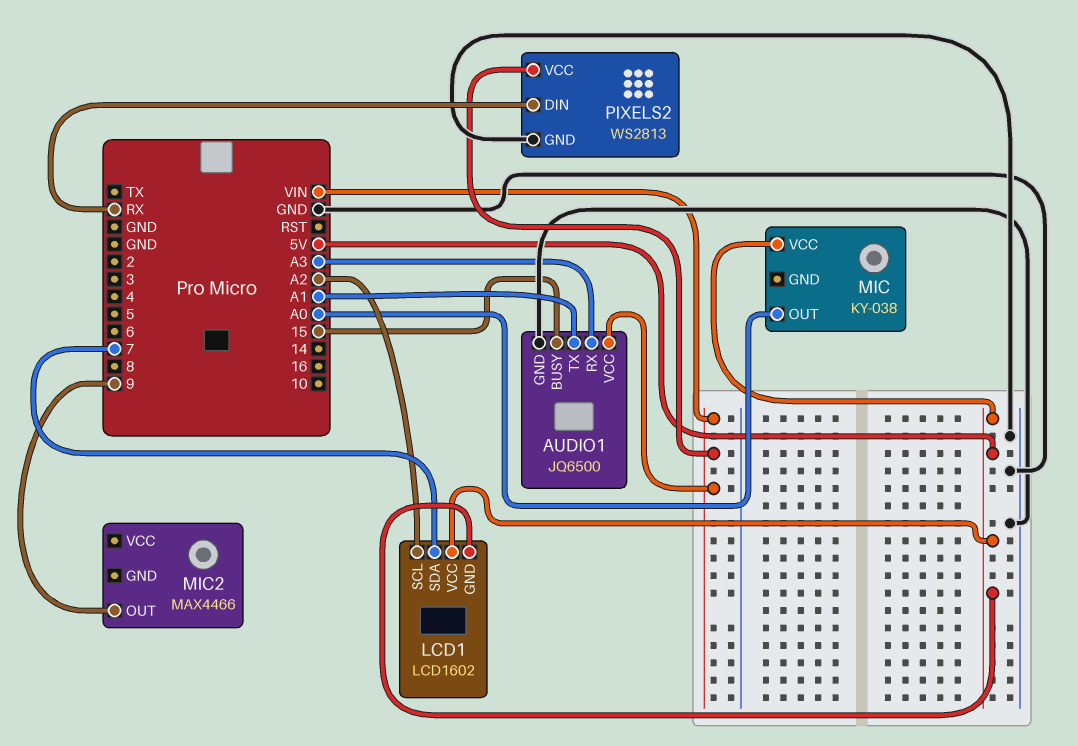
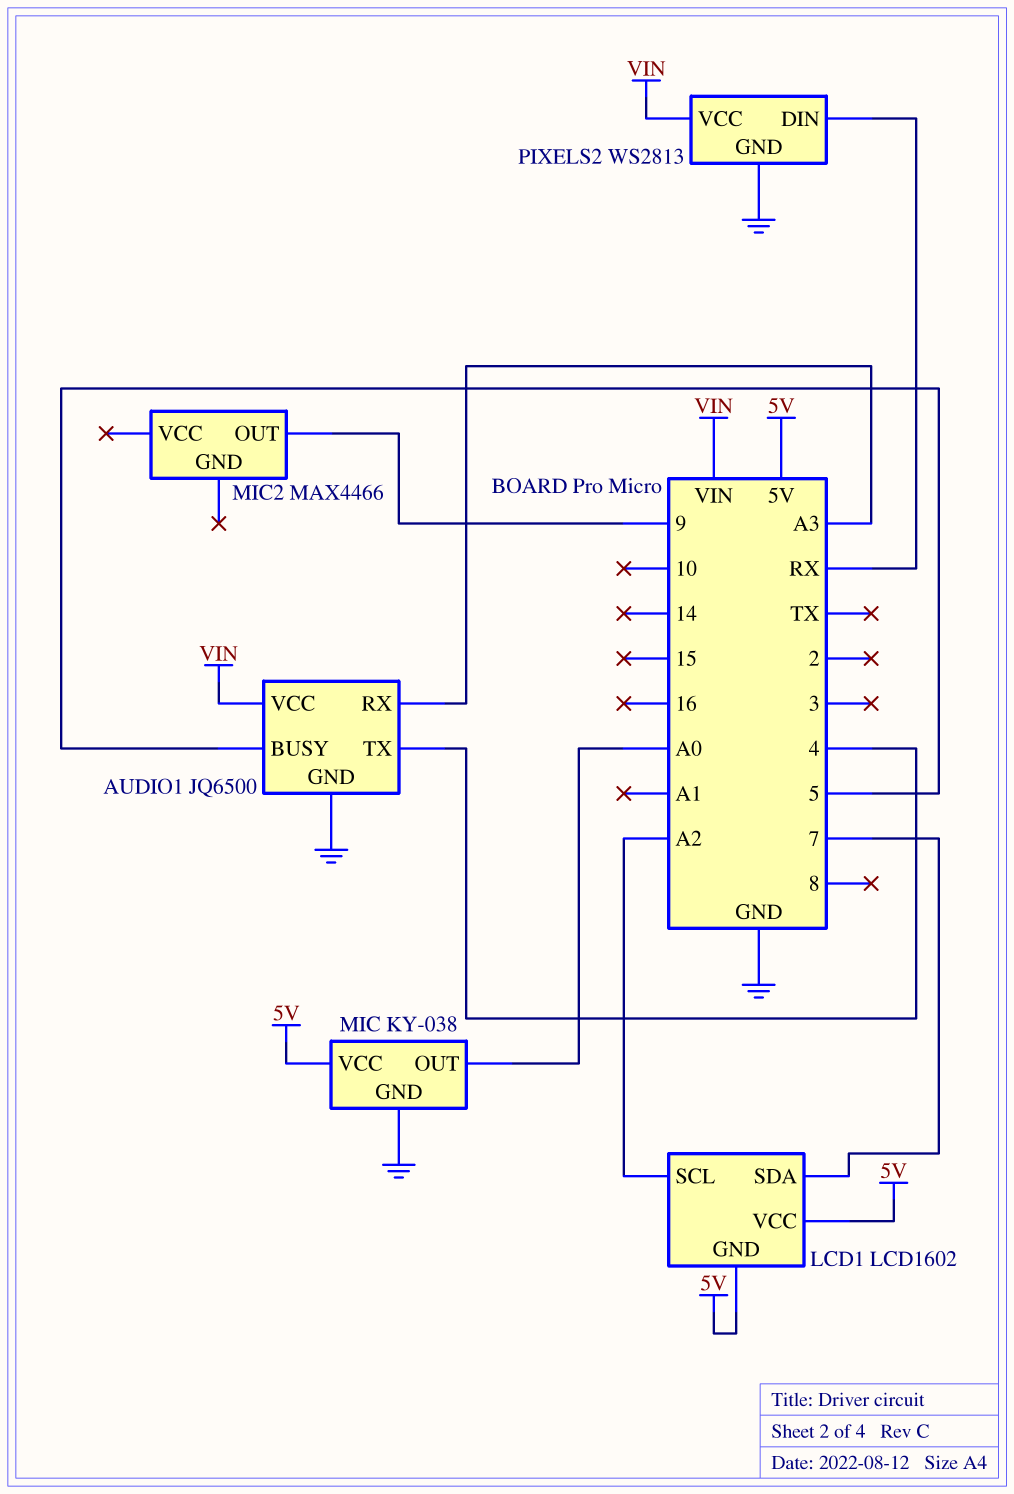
AUDIO1 pin BUSY: 15 -> 5
AUDIO1 pin TX: A1 -> 4
MIC pin GND: none -> GND

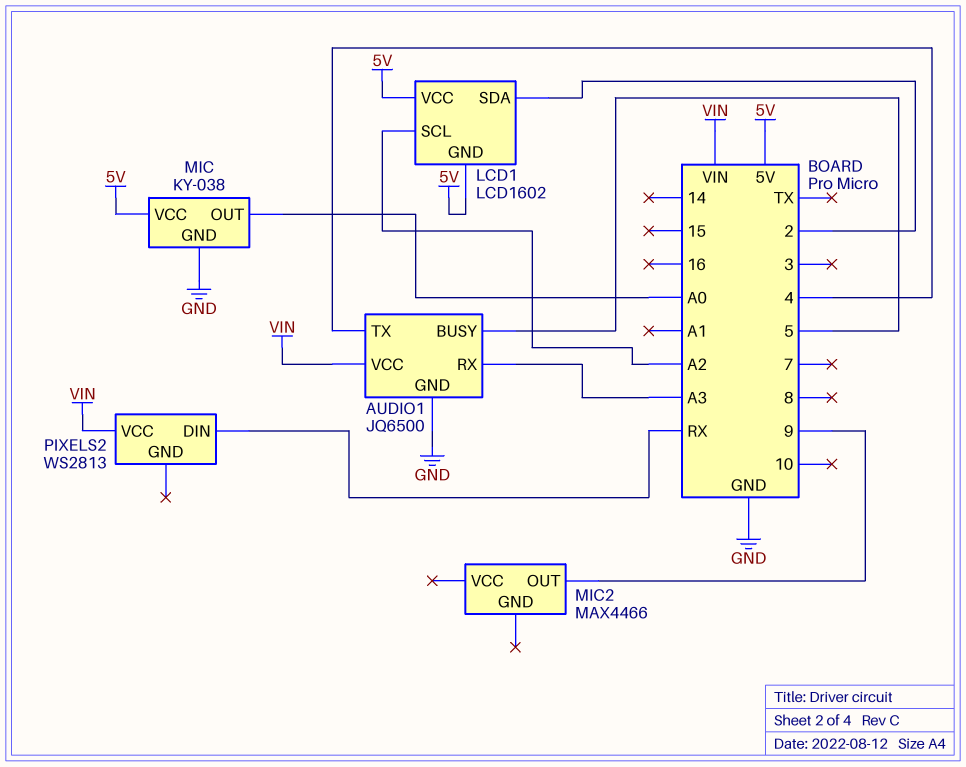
LCD1 pin SDA: 7 -> 2
PIXELS2 pin GND: GND -> none

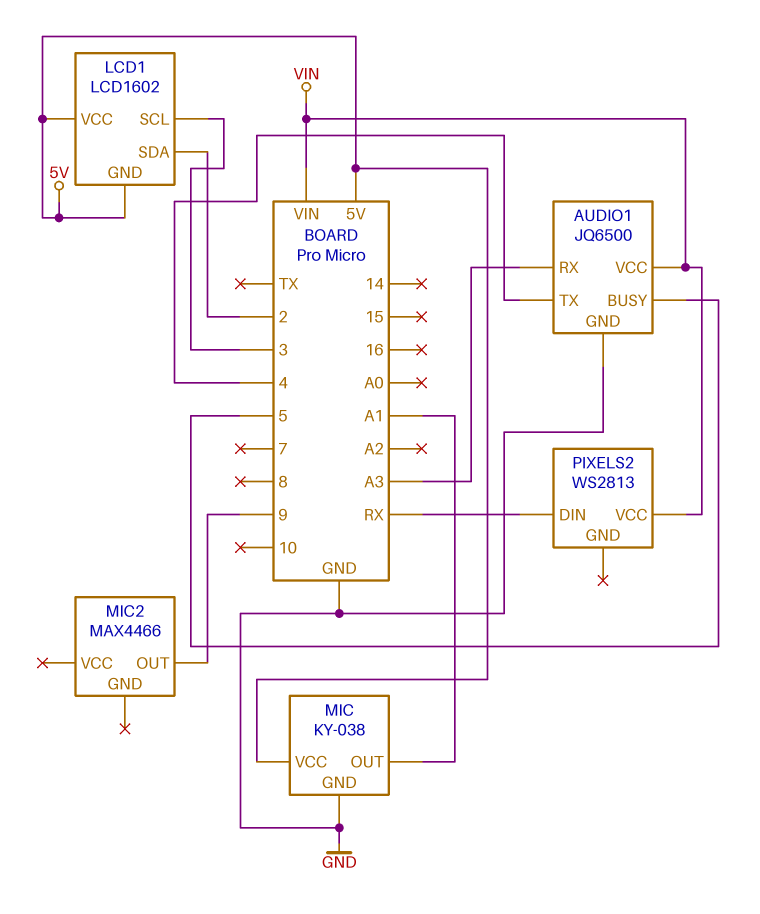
LCD1 pin SCL: A2 -> 3
MIC pin OUT: A0 -> A1

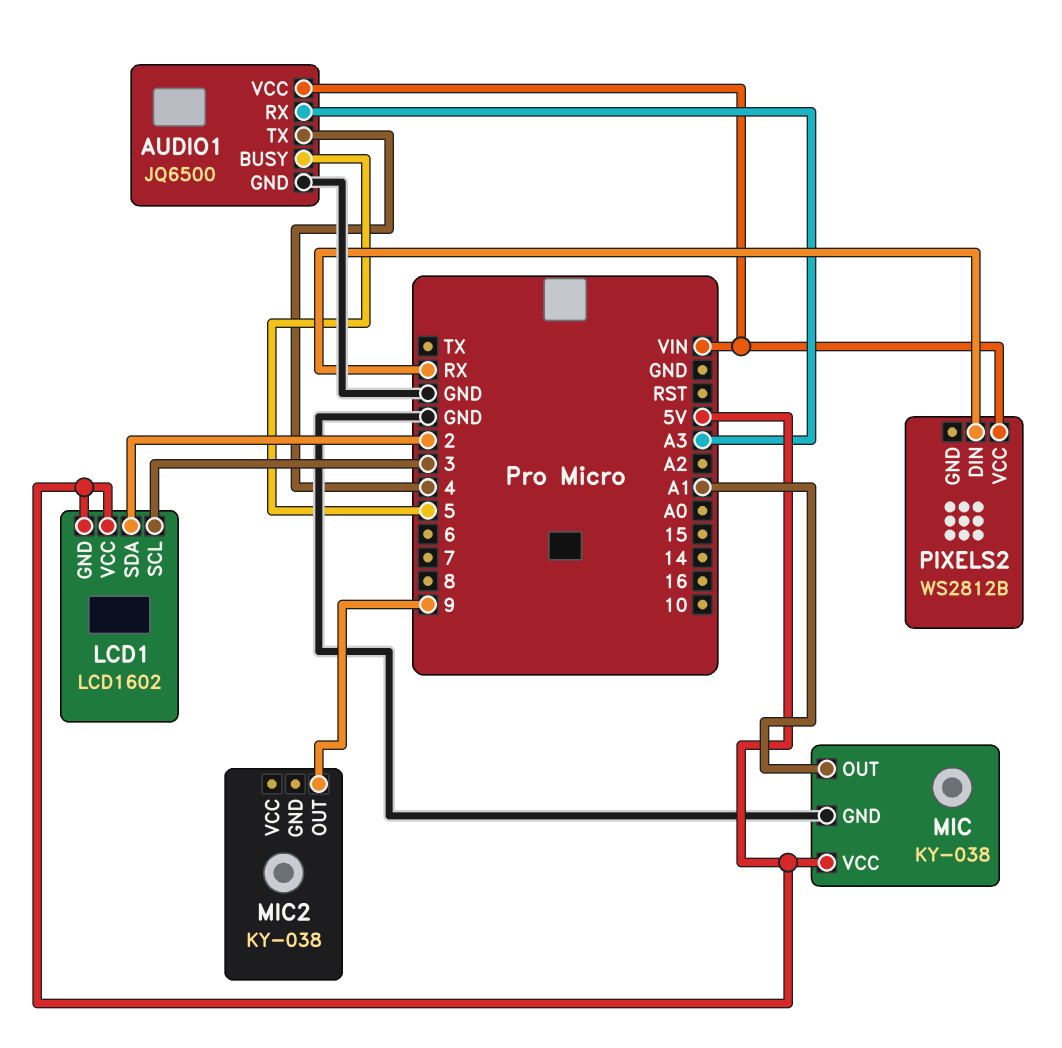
MIC2: MAX4466 -> KY-038
PIXELS2: WS2813 -> WS2812B

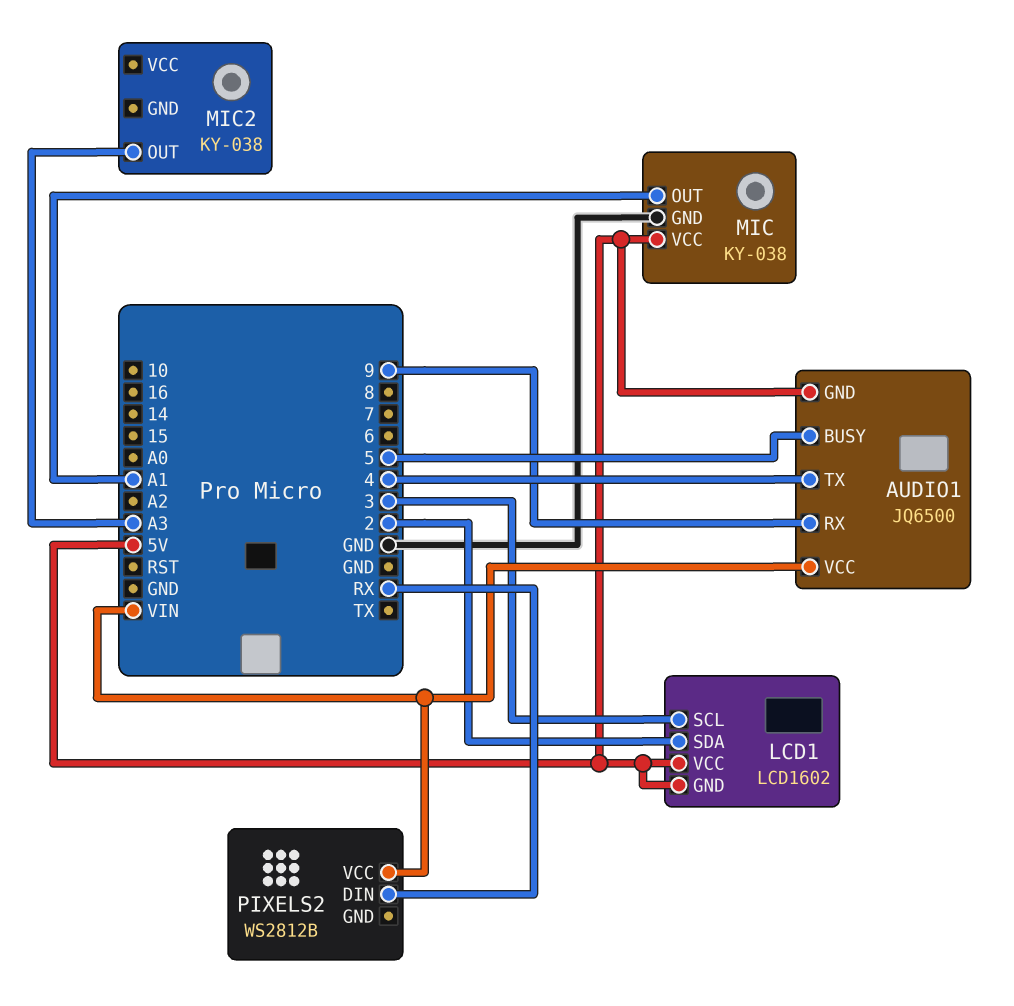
AUDIO1 pin GND: GND -> 5V
AUDIO1 pin RX: A3 -> 9
MIC2 pin OUT: 9 -> A3

